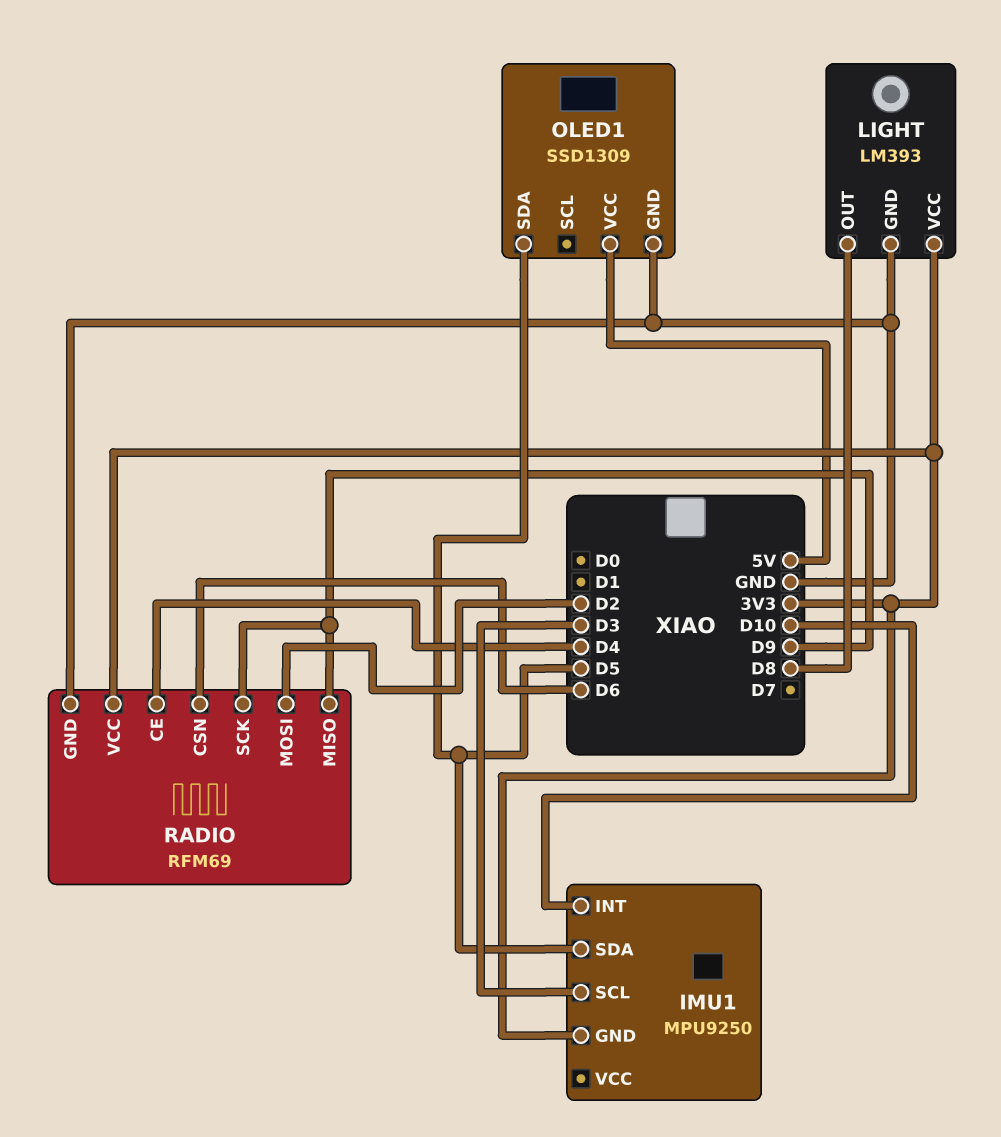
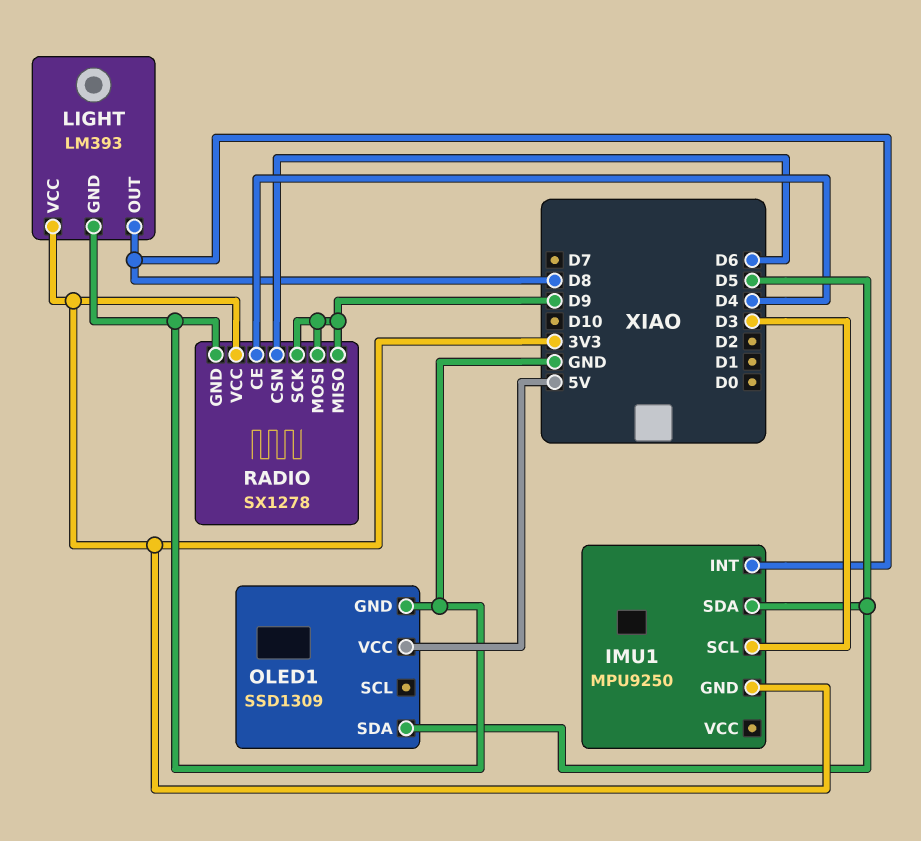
IMU1 pin INT: D10 -> D8
RADIO: RFM69 -> SX1278
RADIO pin MOSI: D2 -> D9

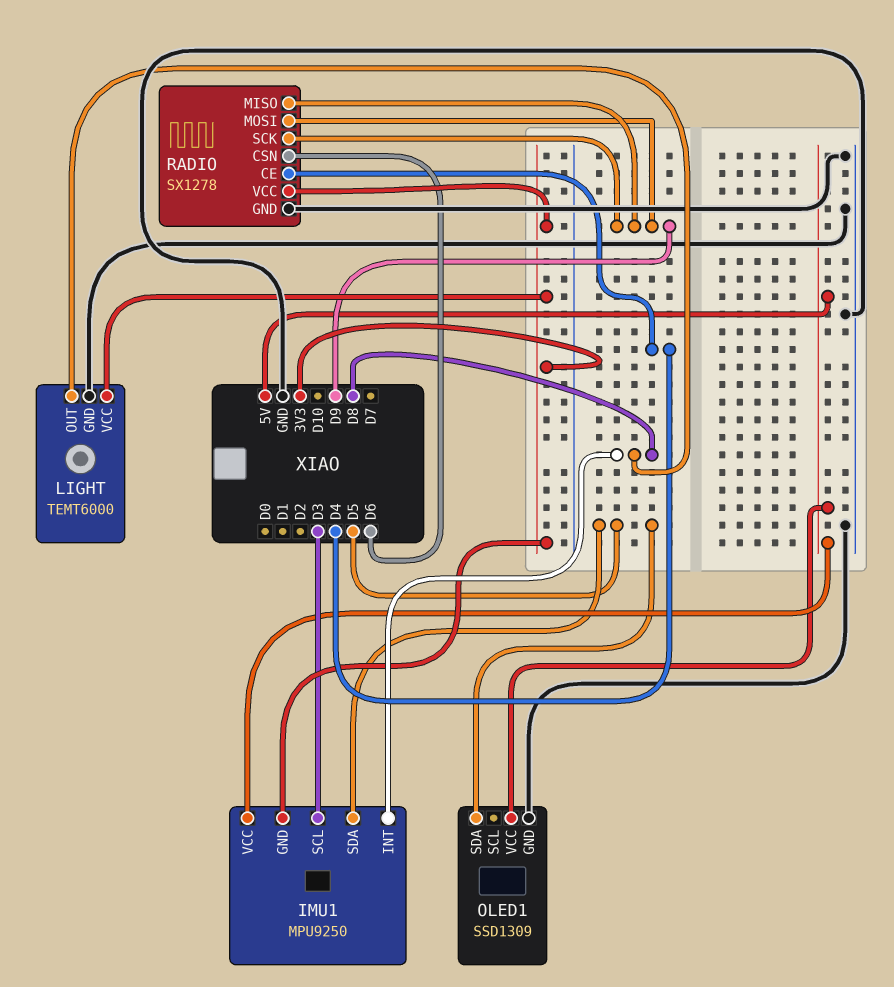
IMU1 pin VCC: none -> 5V
LIGHT: LM393 -> TEMT6000

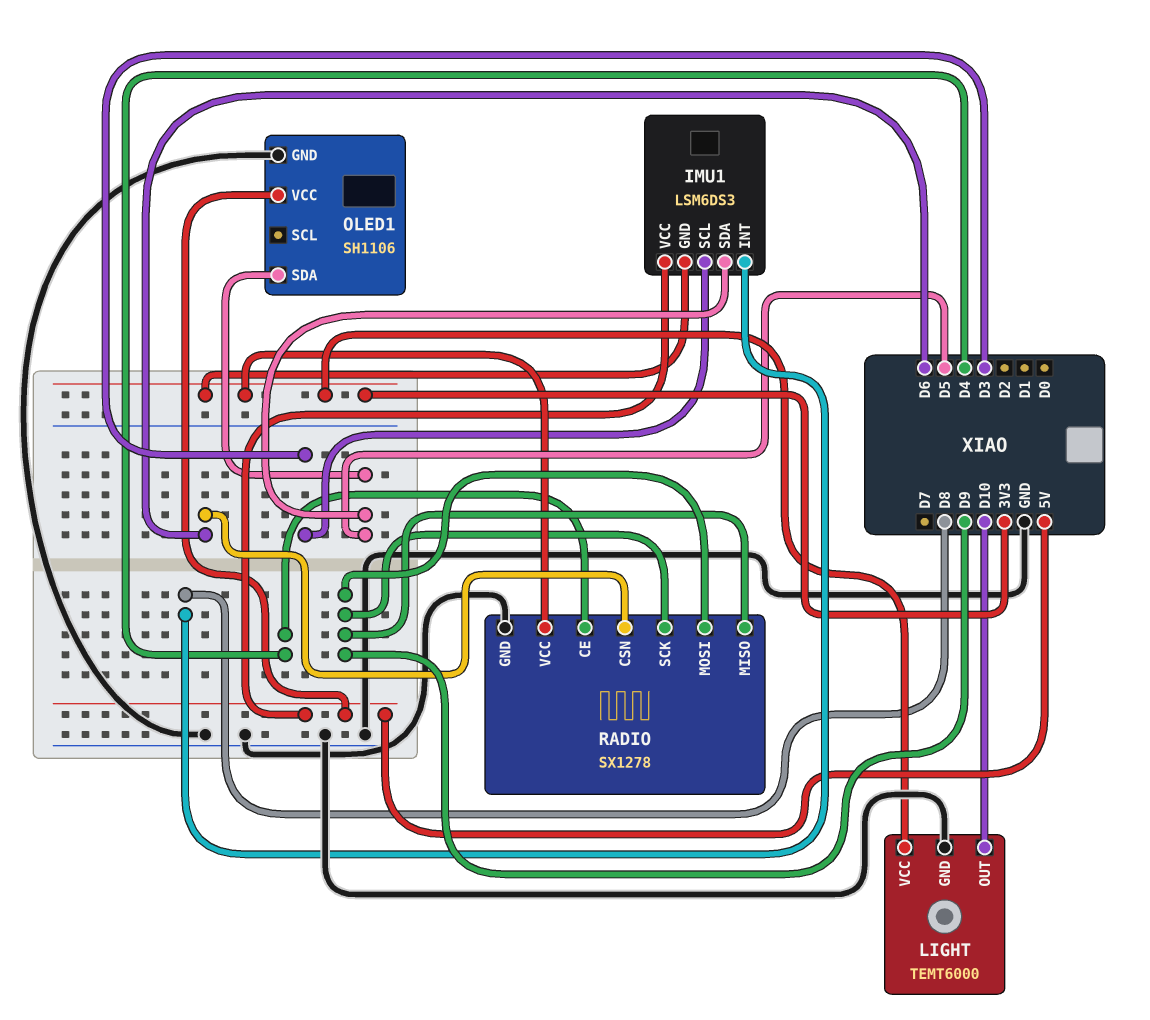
IMU1: MPU9250 -> LSM6DS3
LIGHT pin OUT: D8 -> D10
OLED1: SSD1309 -> SH1106

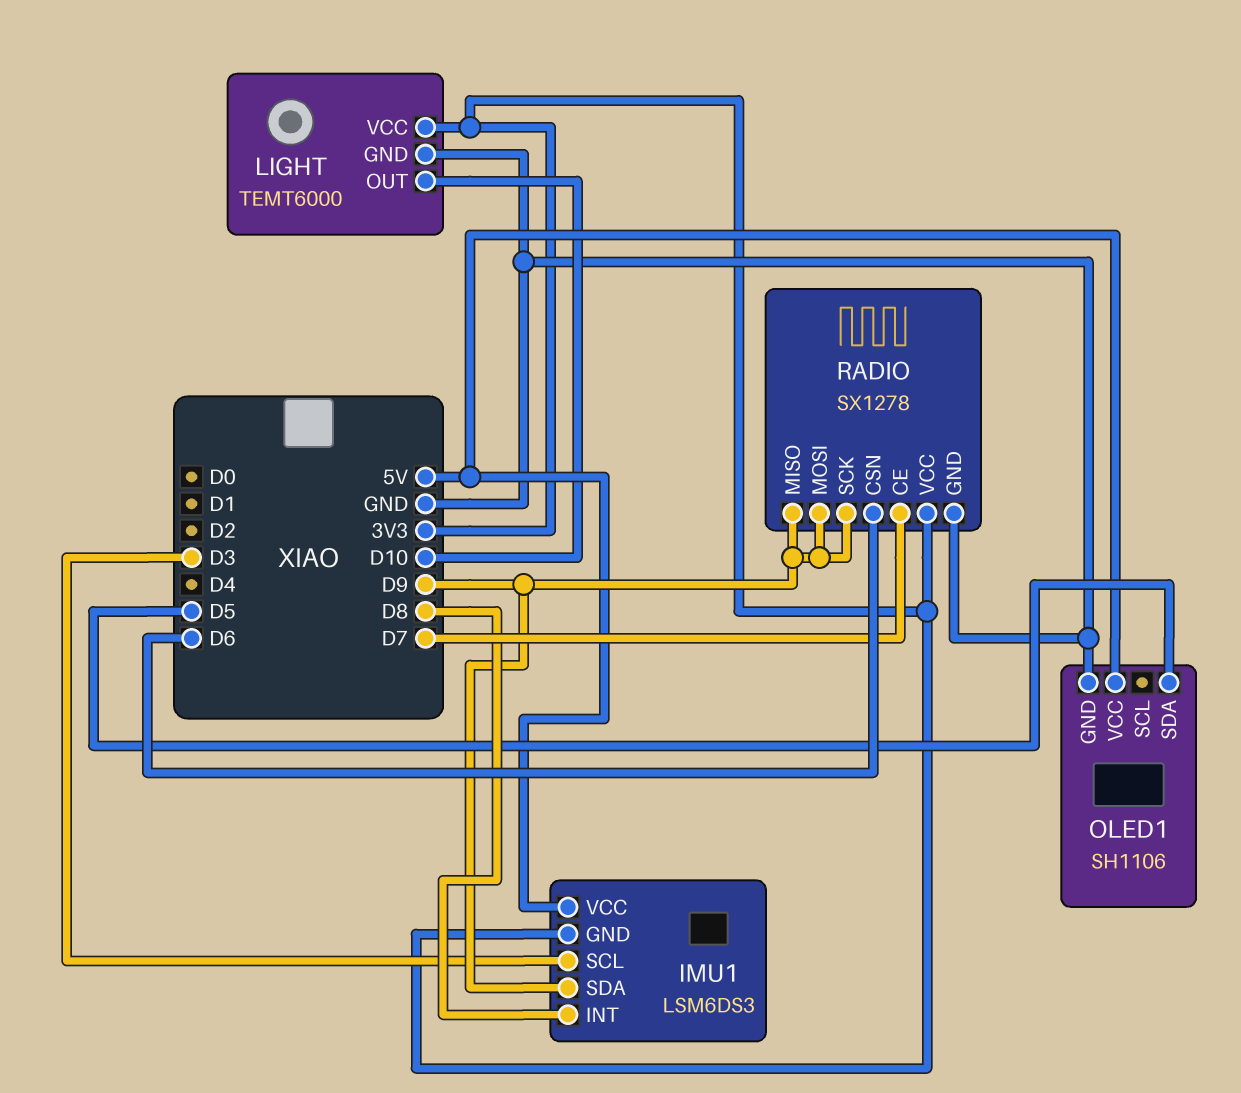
IMU1 pin SDA: D5 -> D9
RADIO pin CE: D4 -> D7

